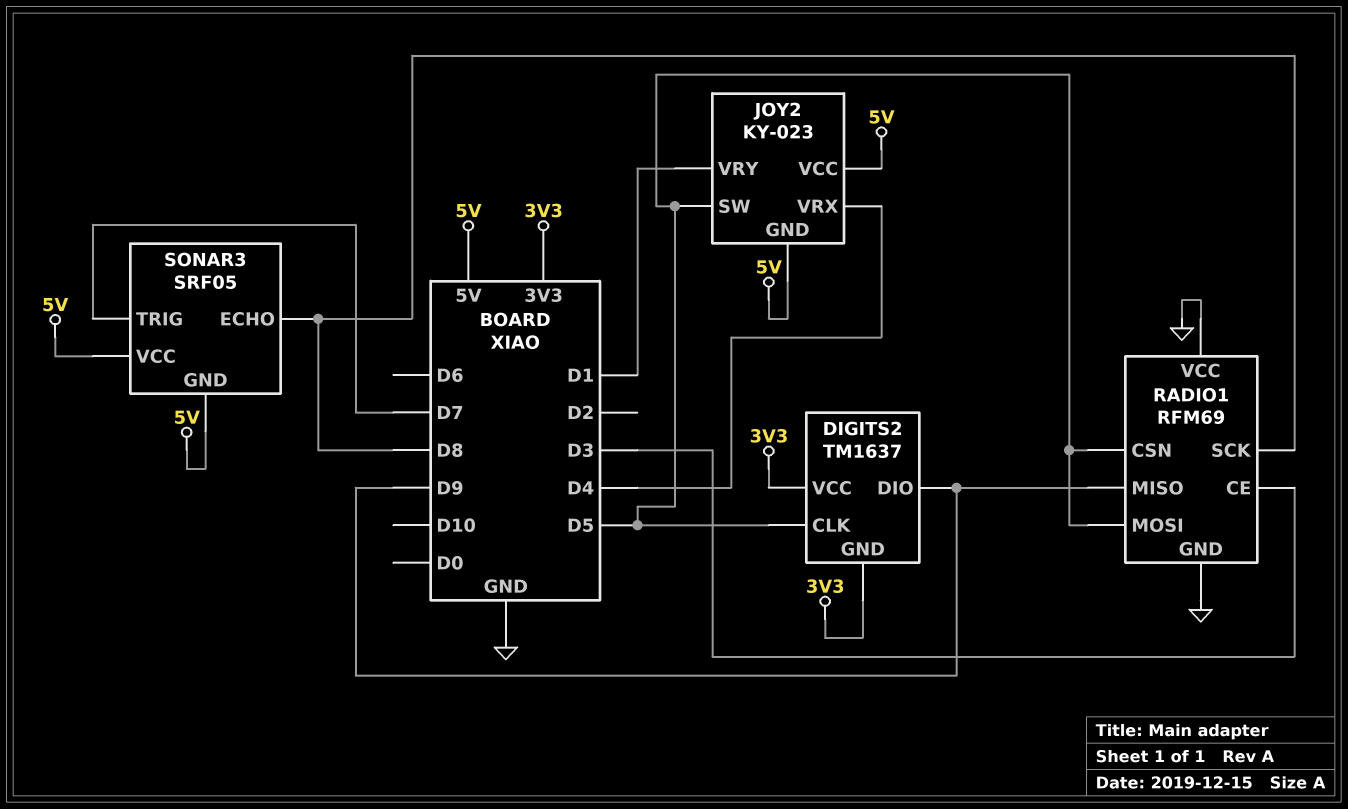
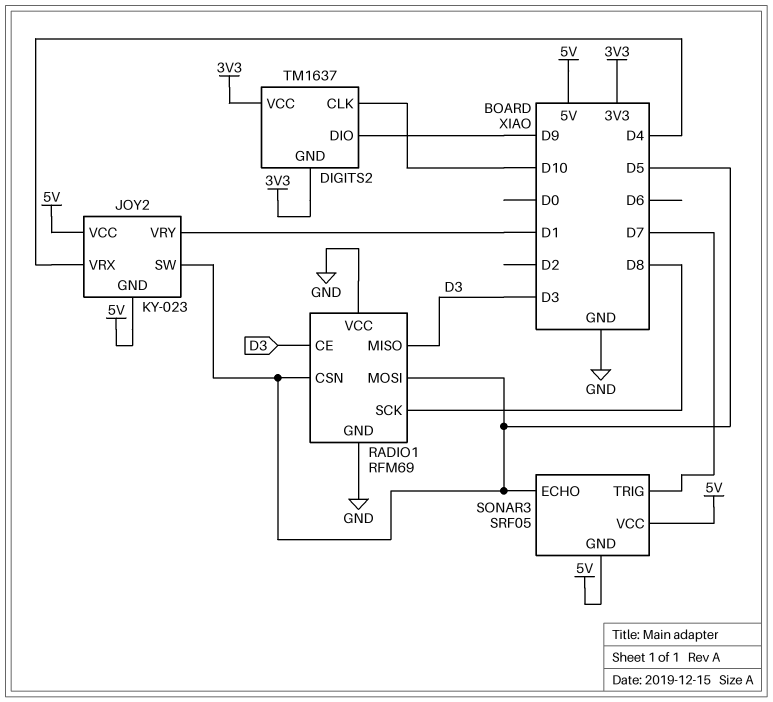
DIGITS2 pin CLK: D5 -> D10
RADIO1 pin MISO: D9 -> D3
SONAR3 pin ECHO: D8 -> D5

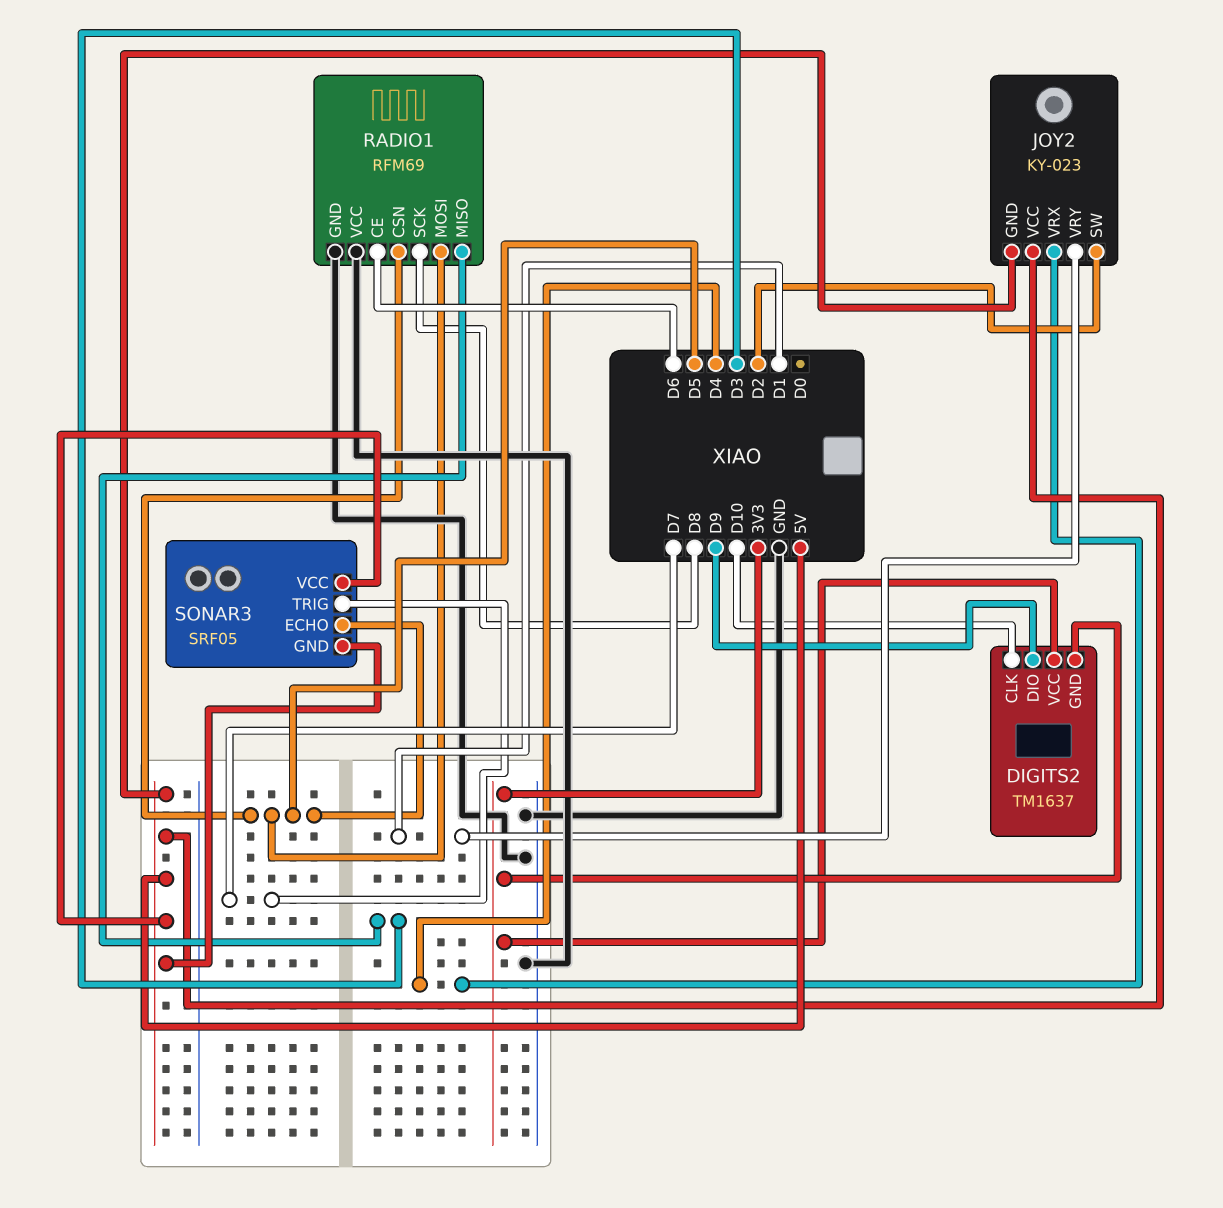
JOY2 pin SW: D5 -> D2
RADIO1 pin CE: D3 -> D6

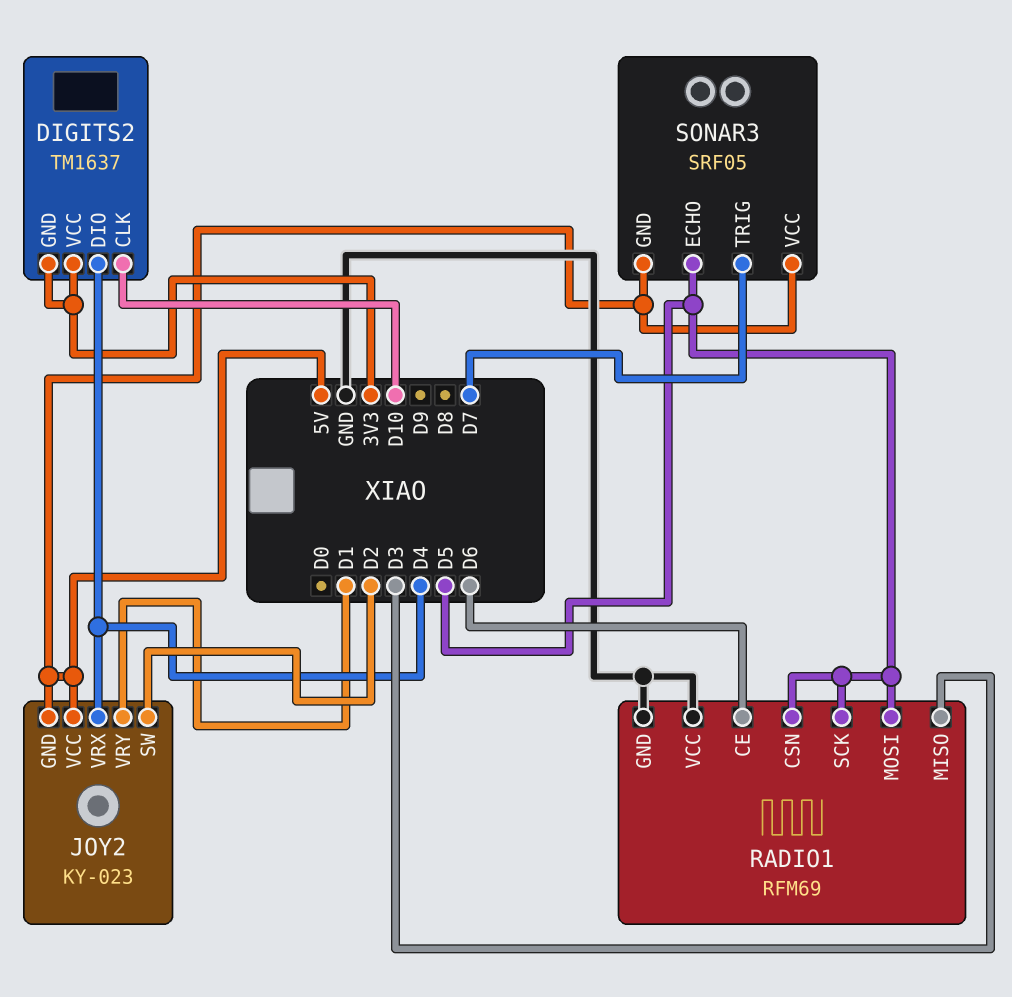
DIGITS2 pin DIO: D9 -> D4
RADIO1 pin SCK: D8 -> D5

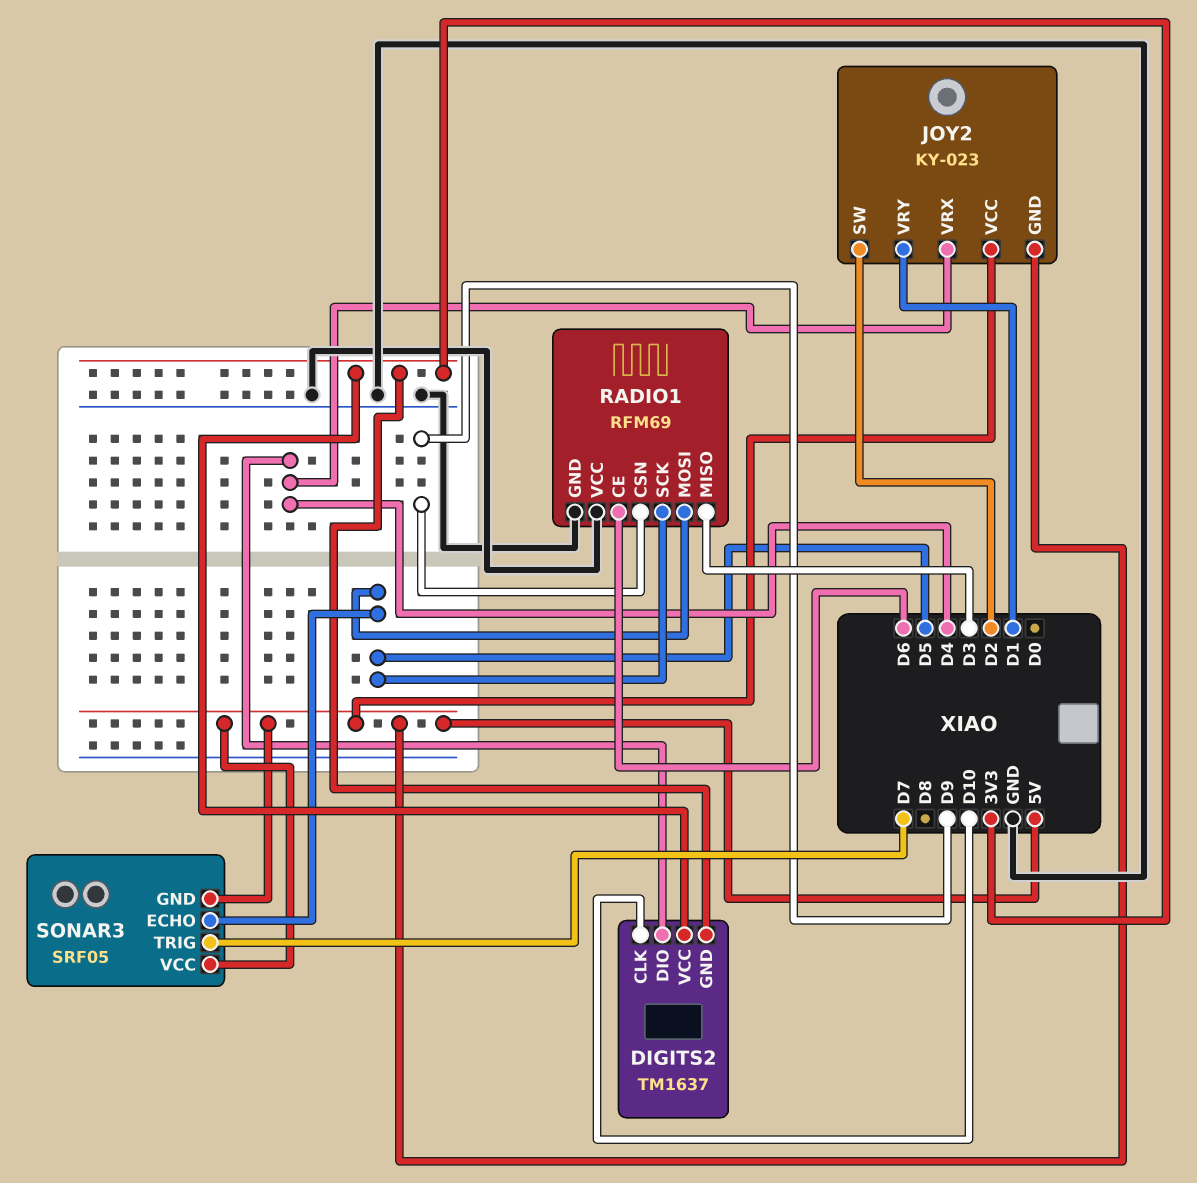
RADIO1 pin CSN: D5 -> D9

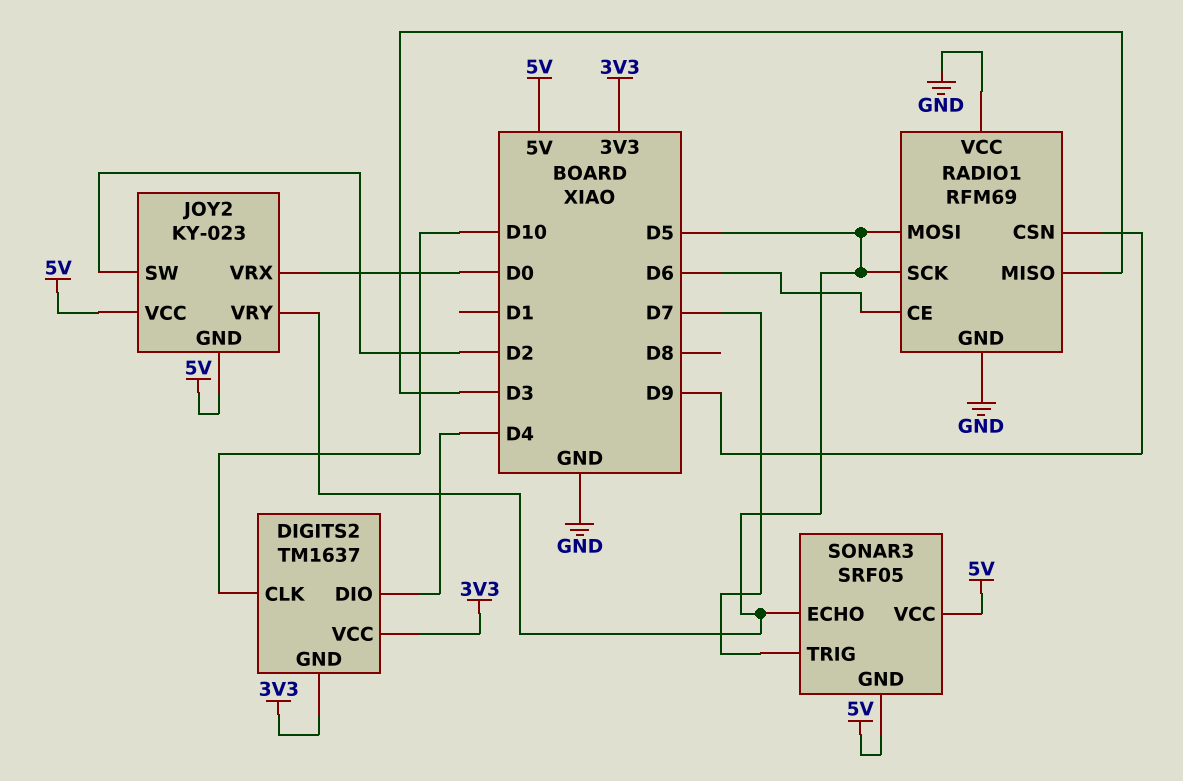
JOY2 pin VRX: D4 -> D0
JOY2 pin VRY: D1 -> D5

